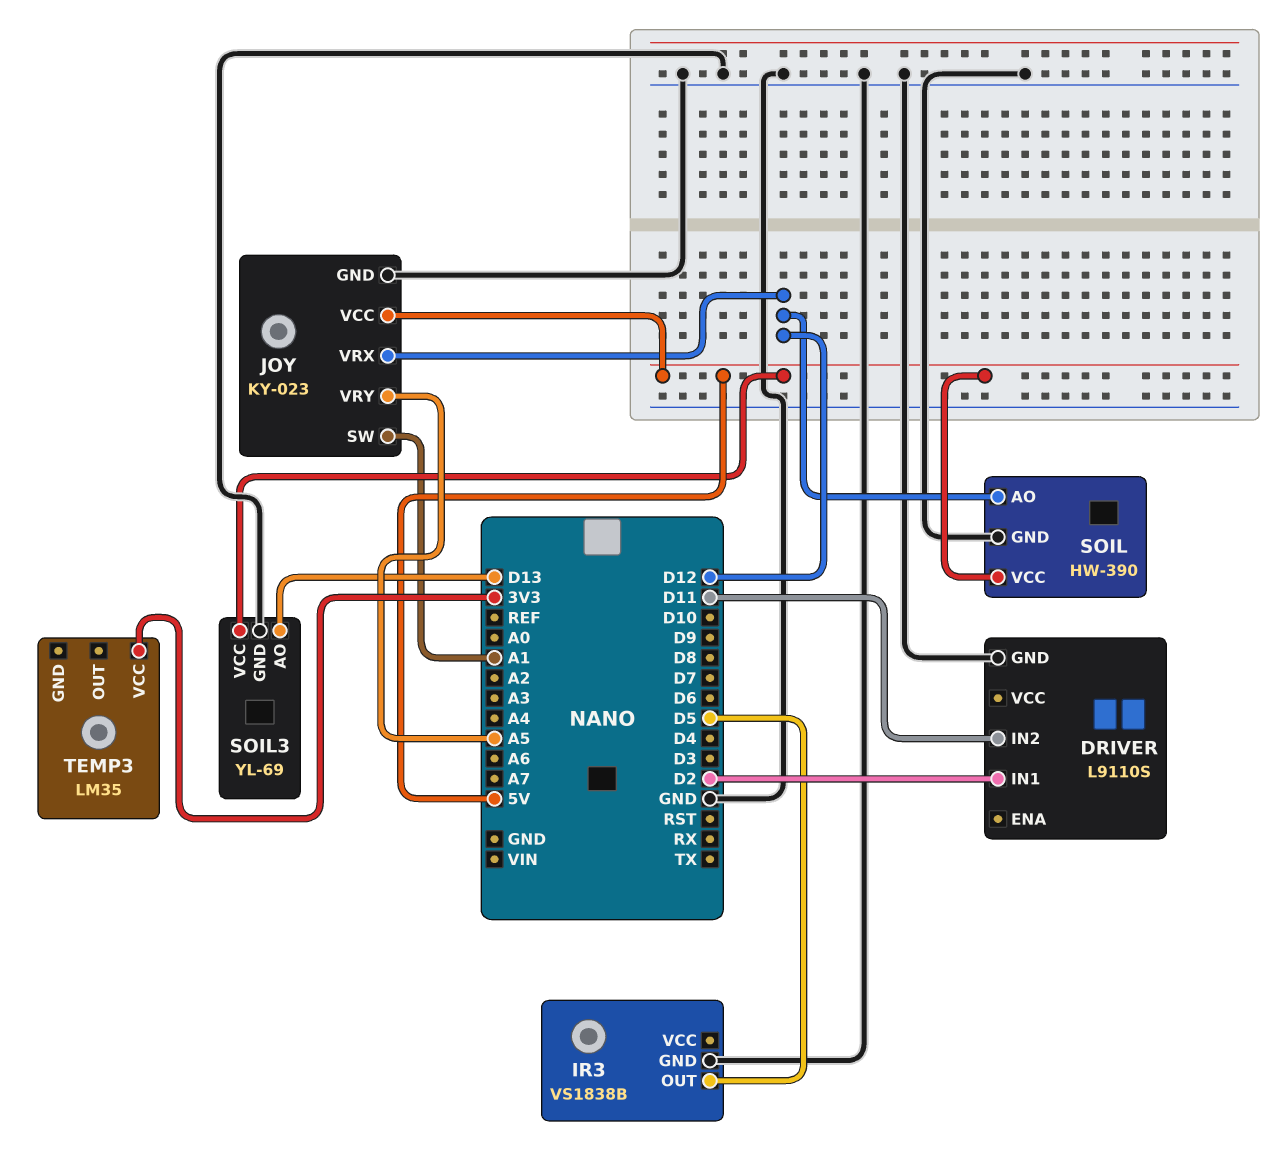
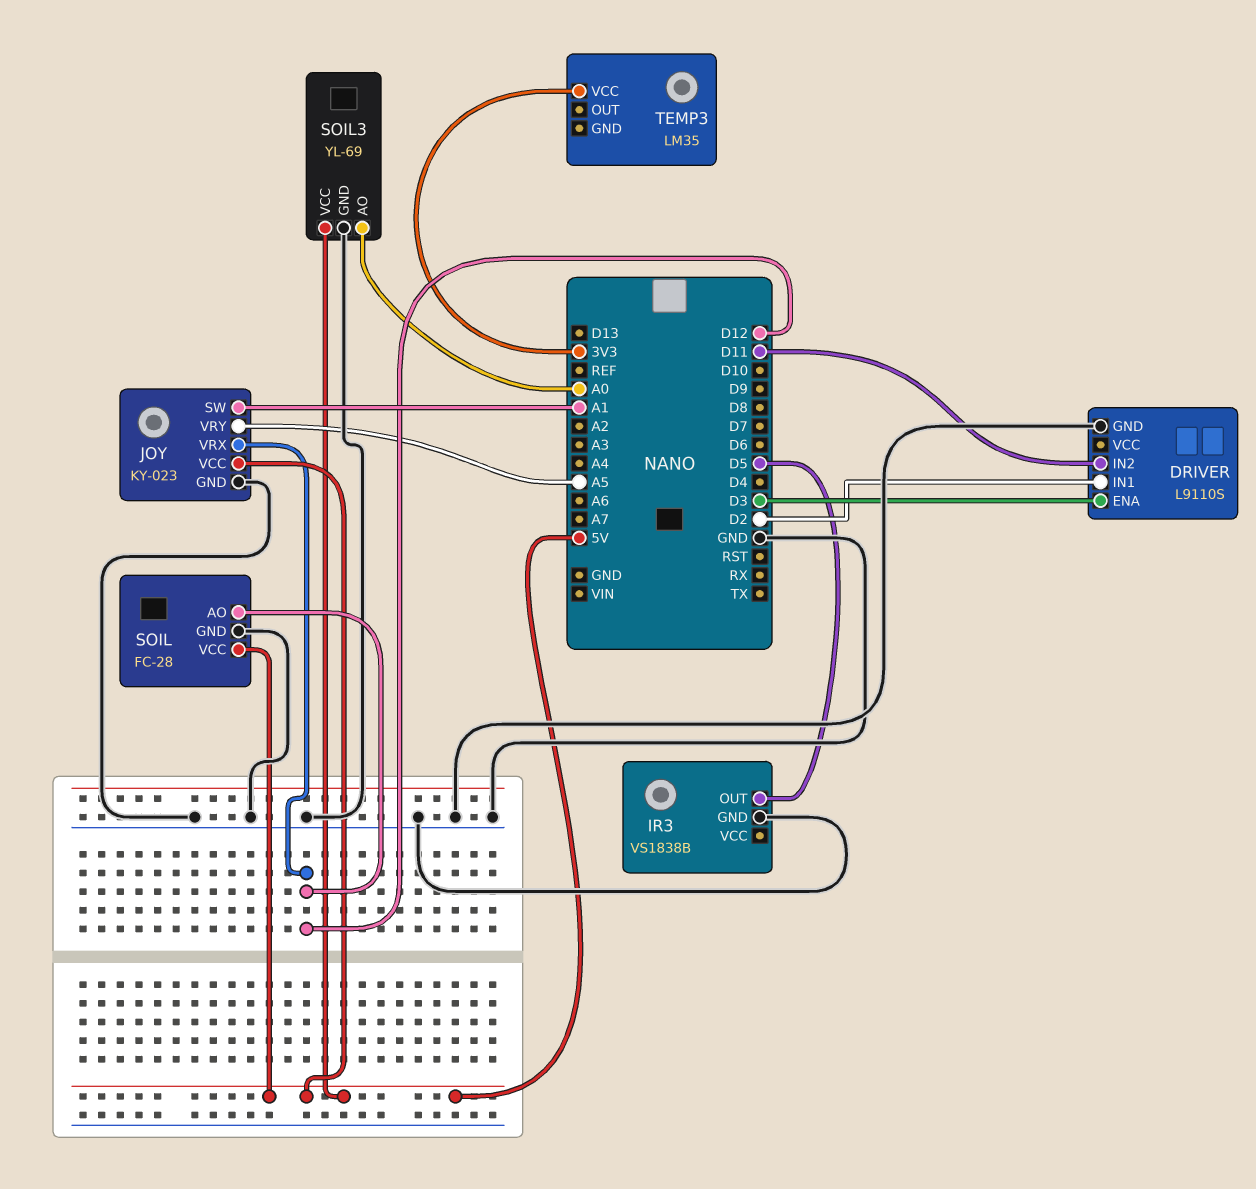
DRIVER pin ENA: none -> D3
SOIL: HW-390 -> FC-28
SOIL3 pin AO: D13 -> A0

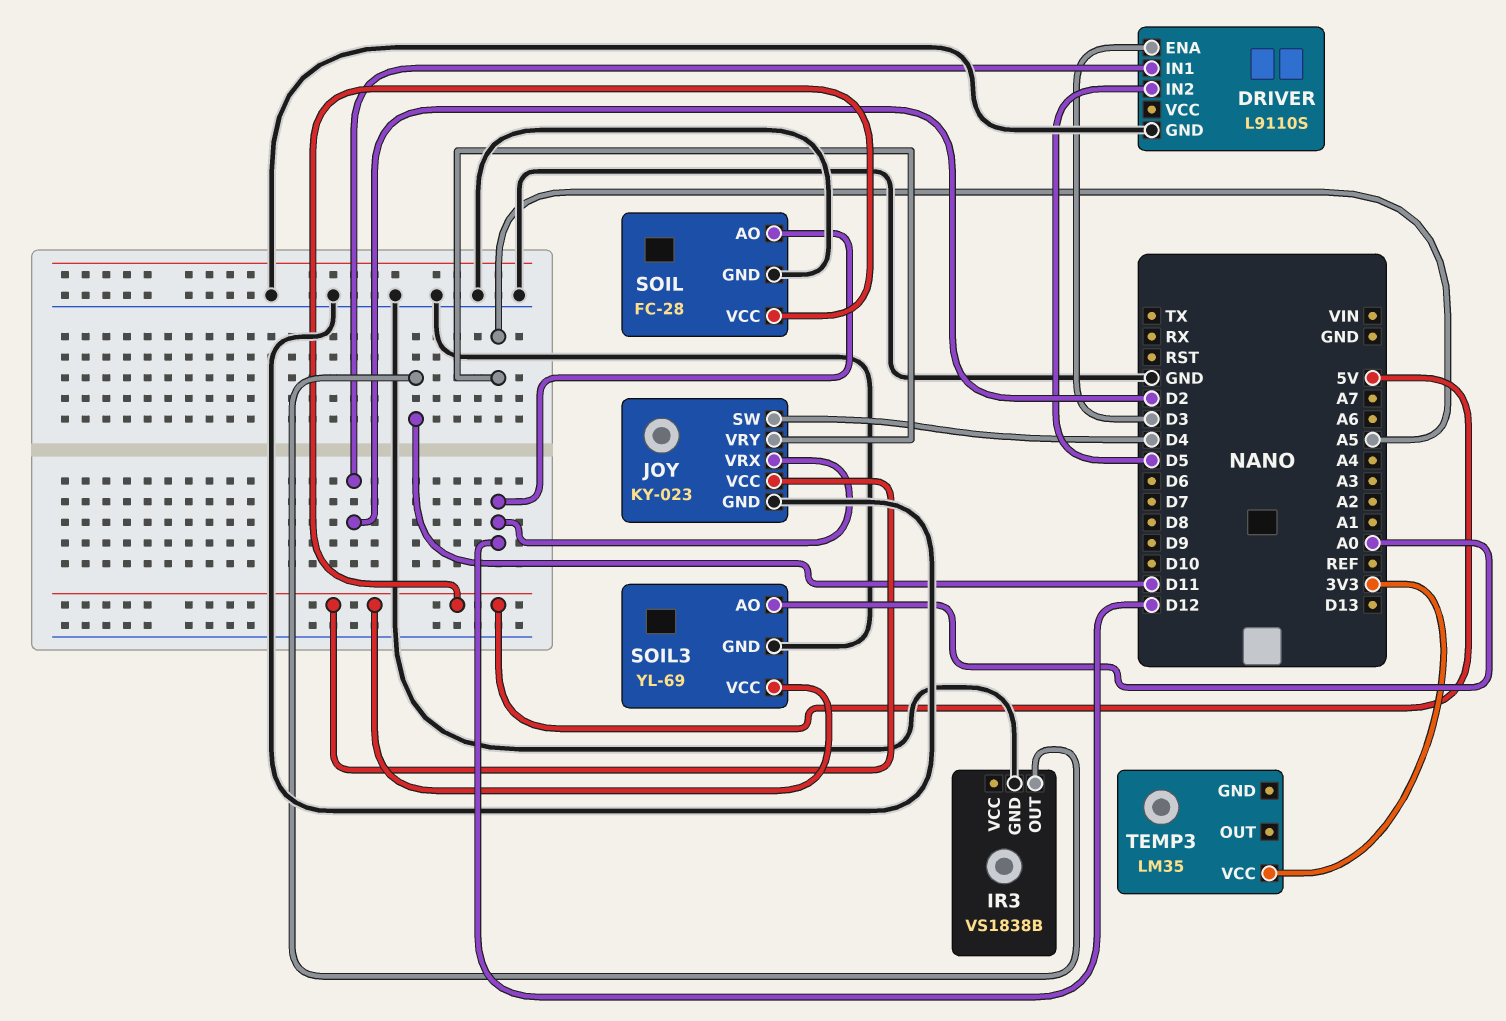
DRIVER pin IN2: D11 -> D5
IR3 pin OUT: D5 -> D11
JOY pin SW: A1 -> D4

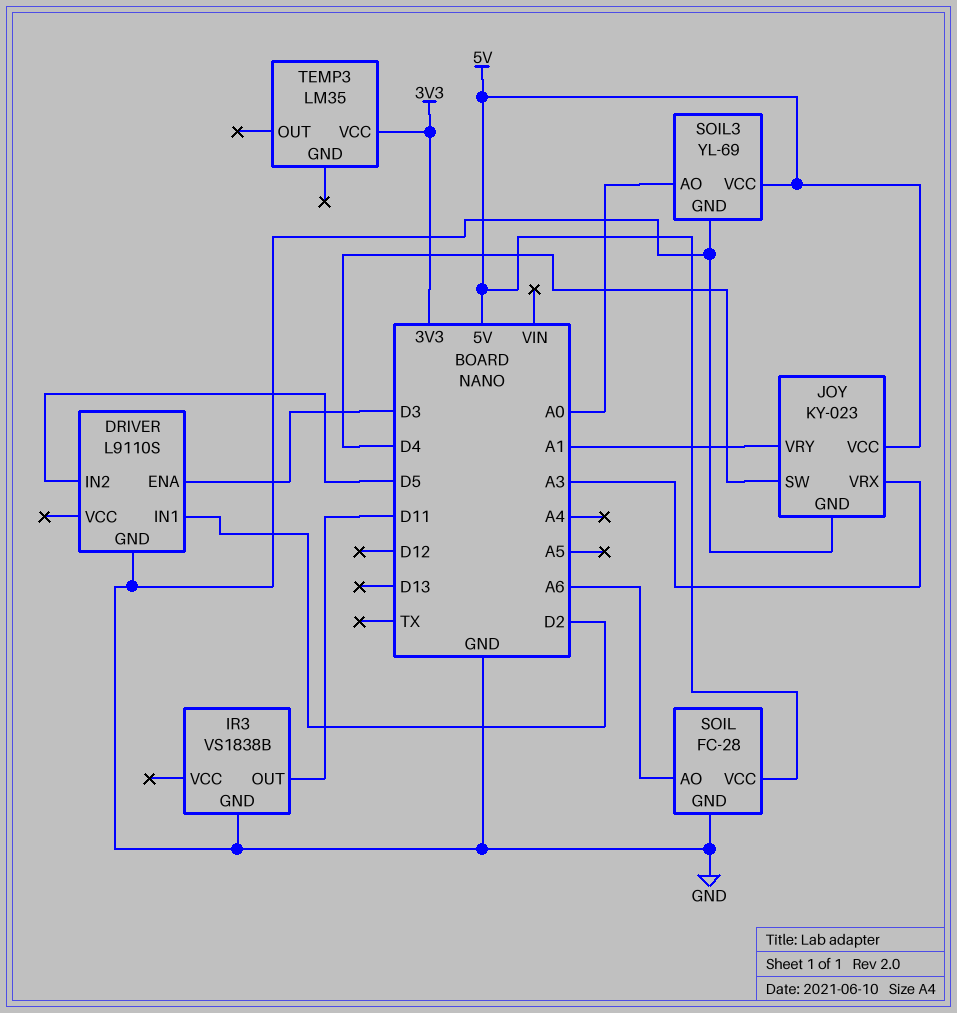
JOY pin VRX: D12 -> A3
JOY pin VRY: A5 -> A1
SOIL pin AO: D12 -> A6

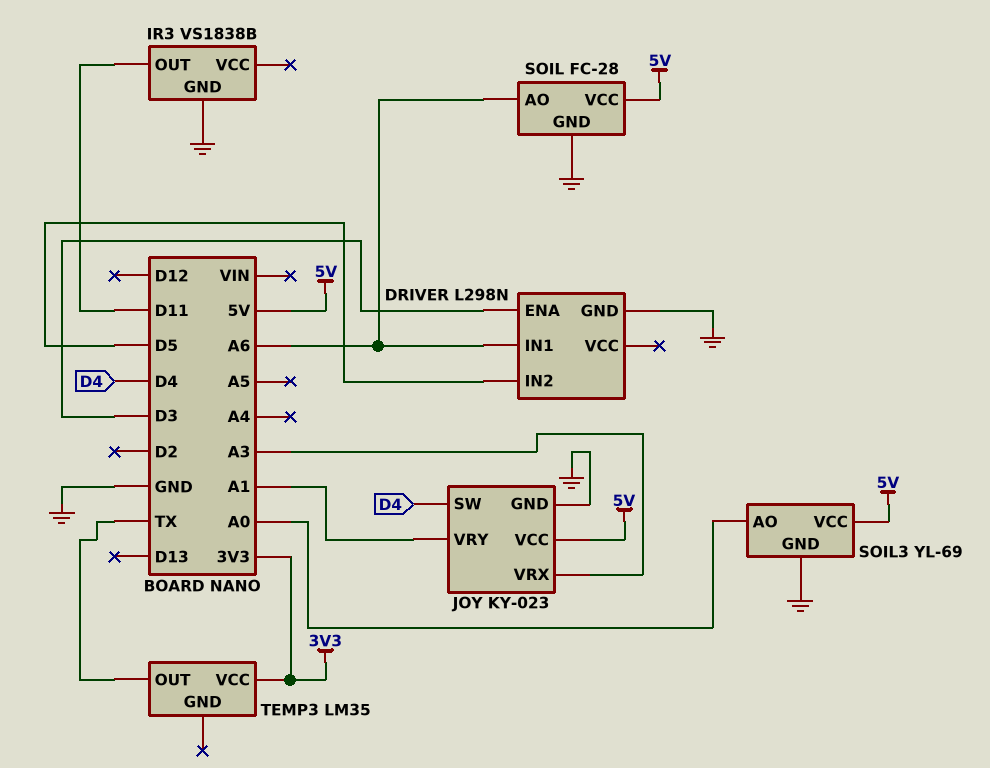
DRIVER: L9110S -> L298N
DRIVER pin IN1: D2 -> A6
TEMP3 pin OUT: none -> TX

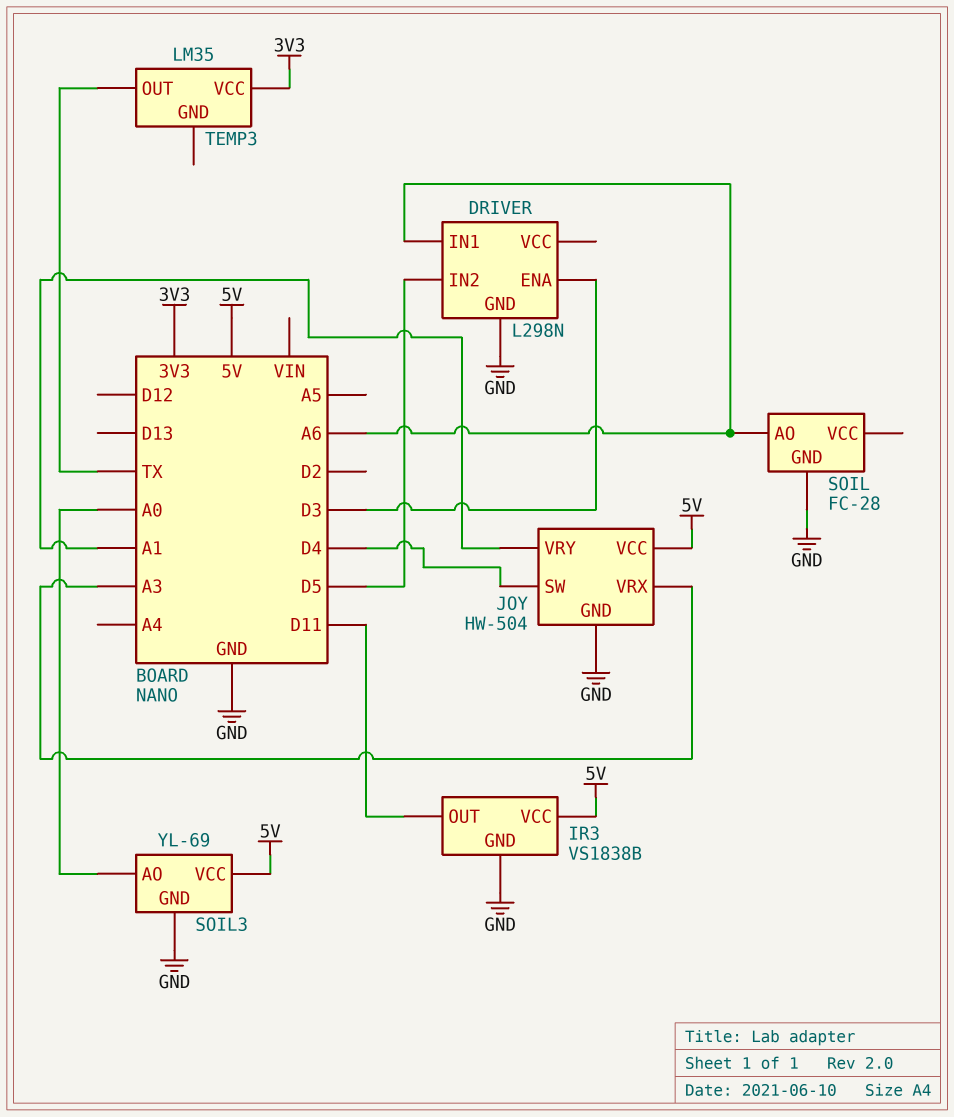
IR3 pin VCC: none -> 5V
JOY: KY-023 -> HW-504
SOIL pin VCC: 5V -> none

